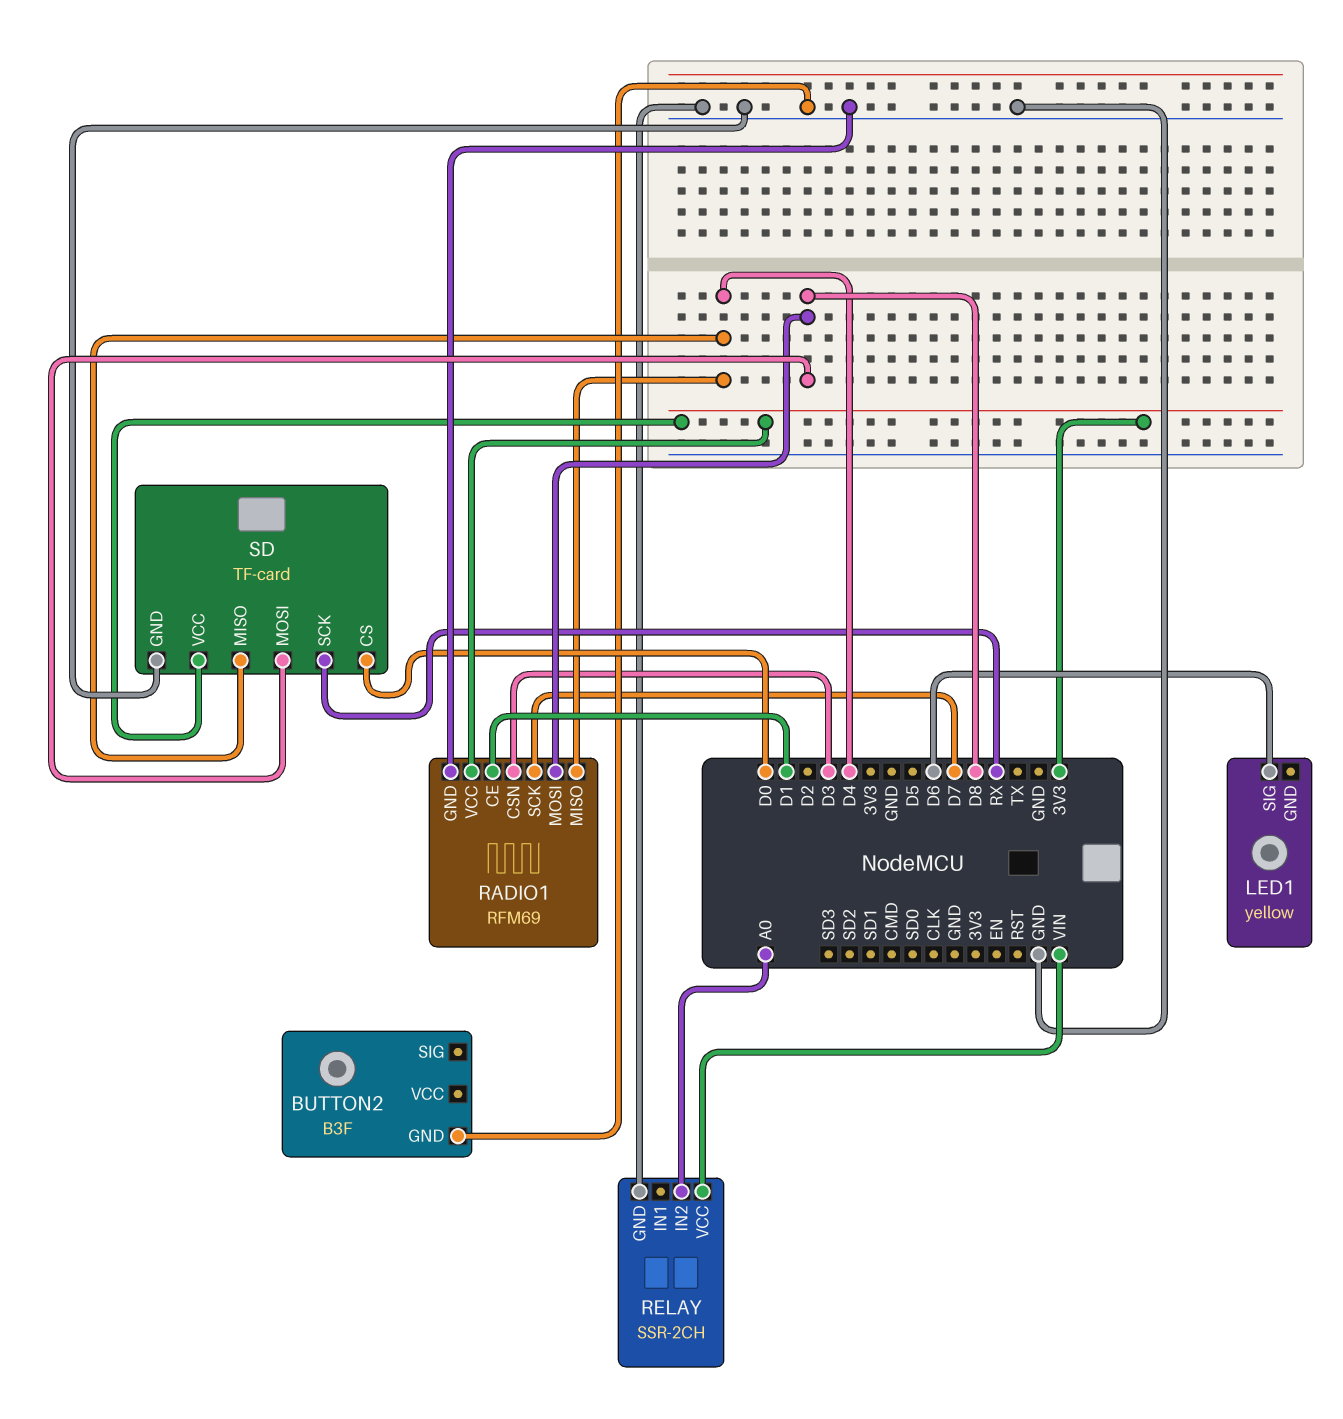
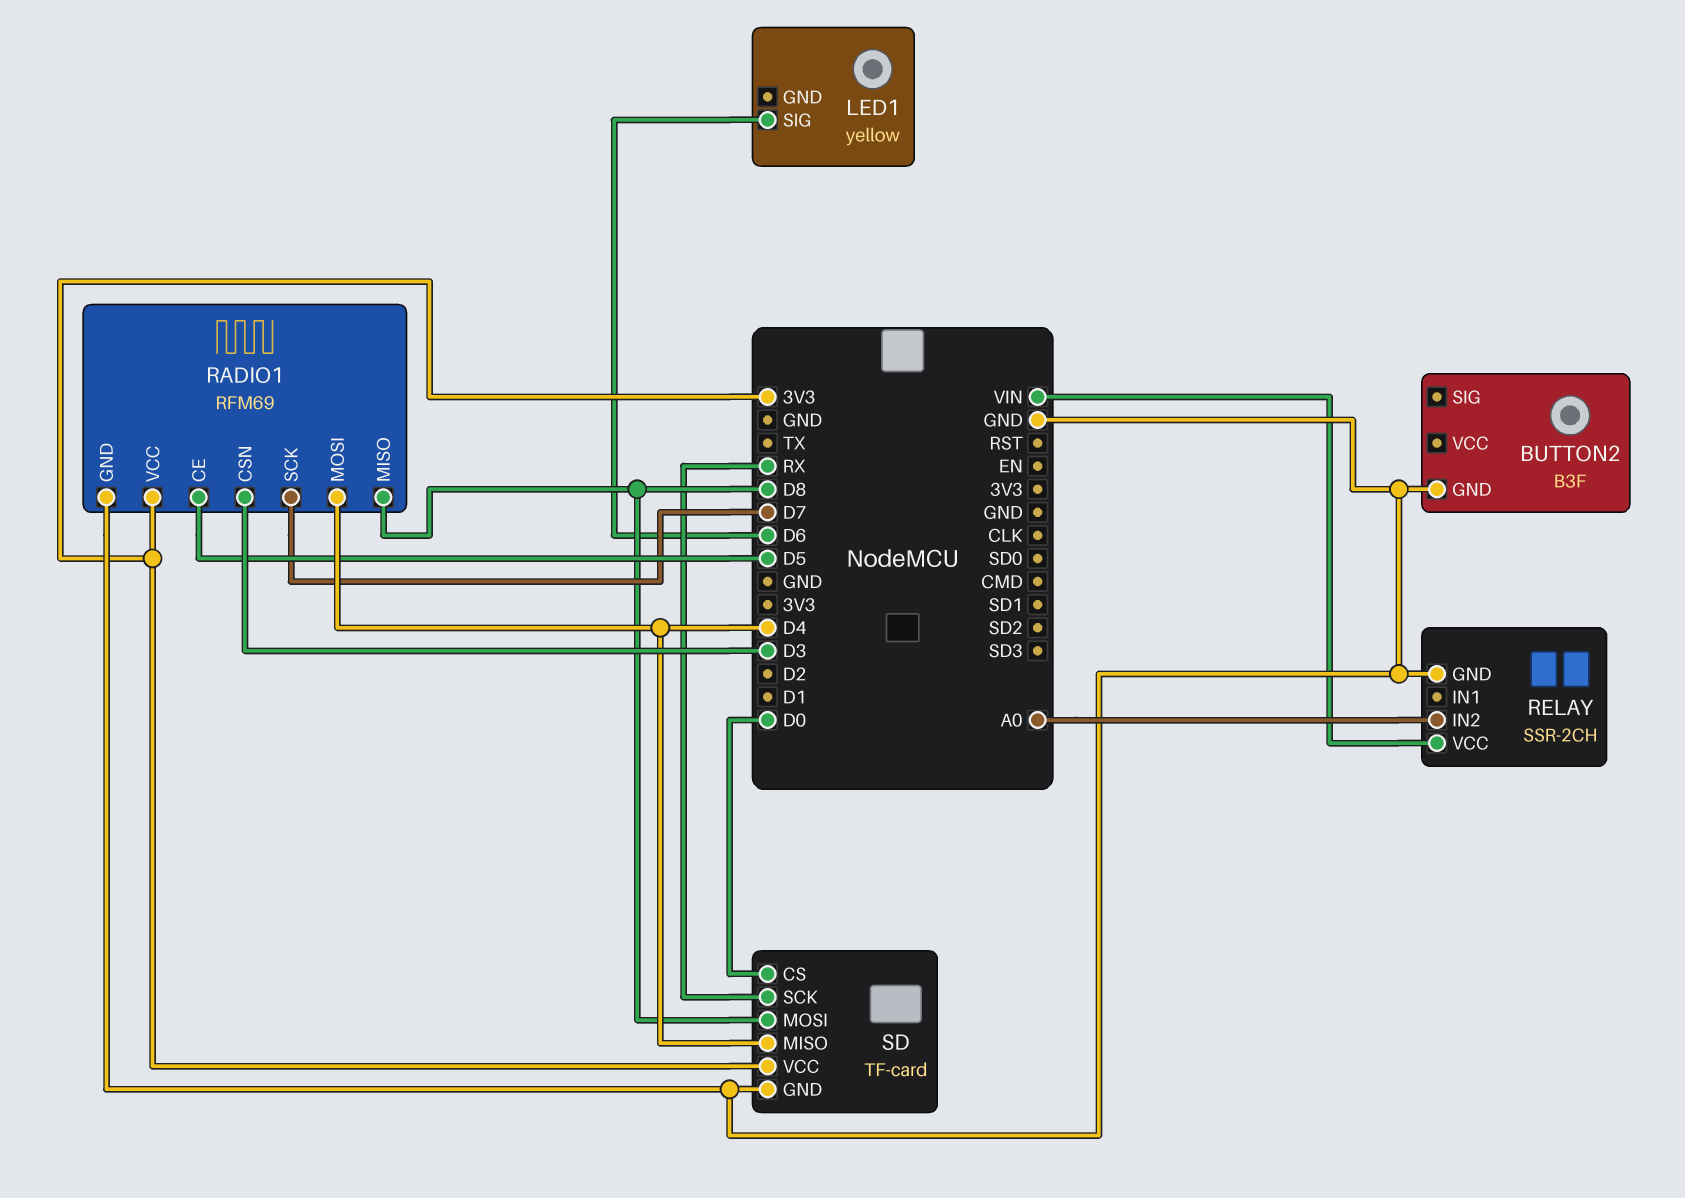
RADIO1 pin CE: D1 -> D5
RADIO1 pin MISO: D4 -> D8
RADIO1 pin MOSI: D8 -> D4

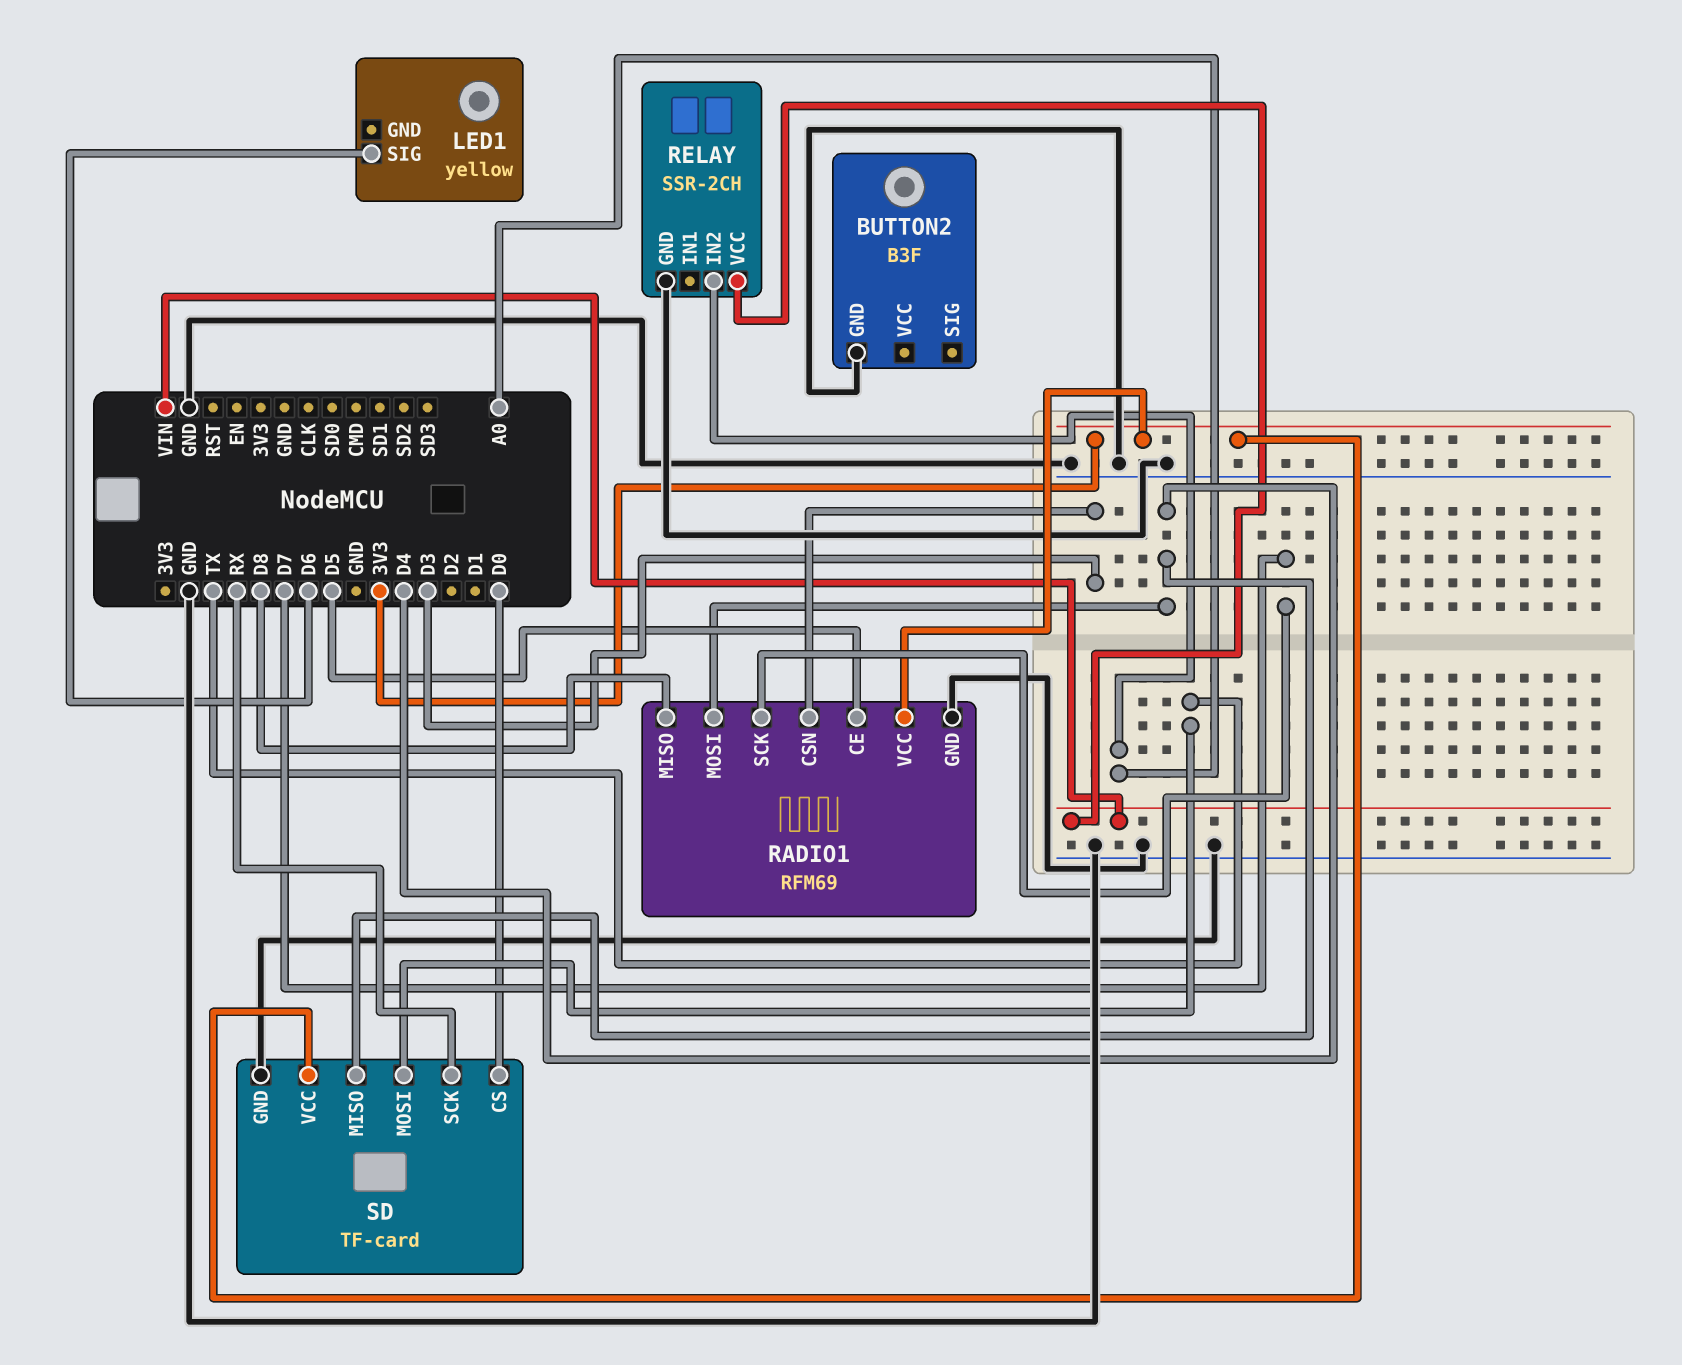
SD pin MOSI: D8 -> TX

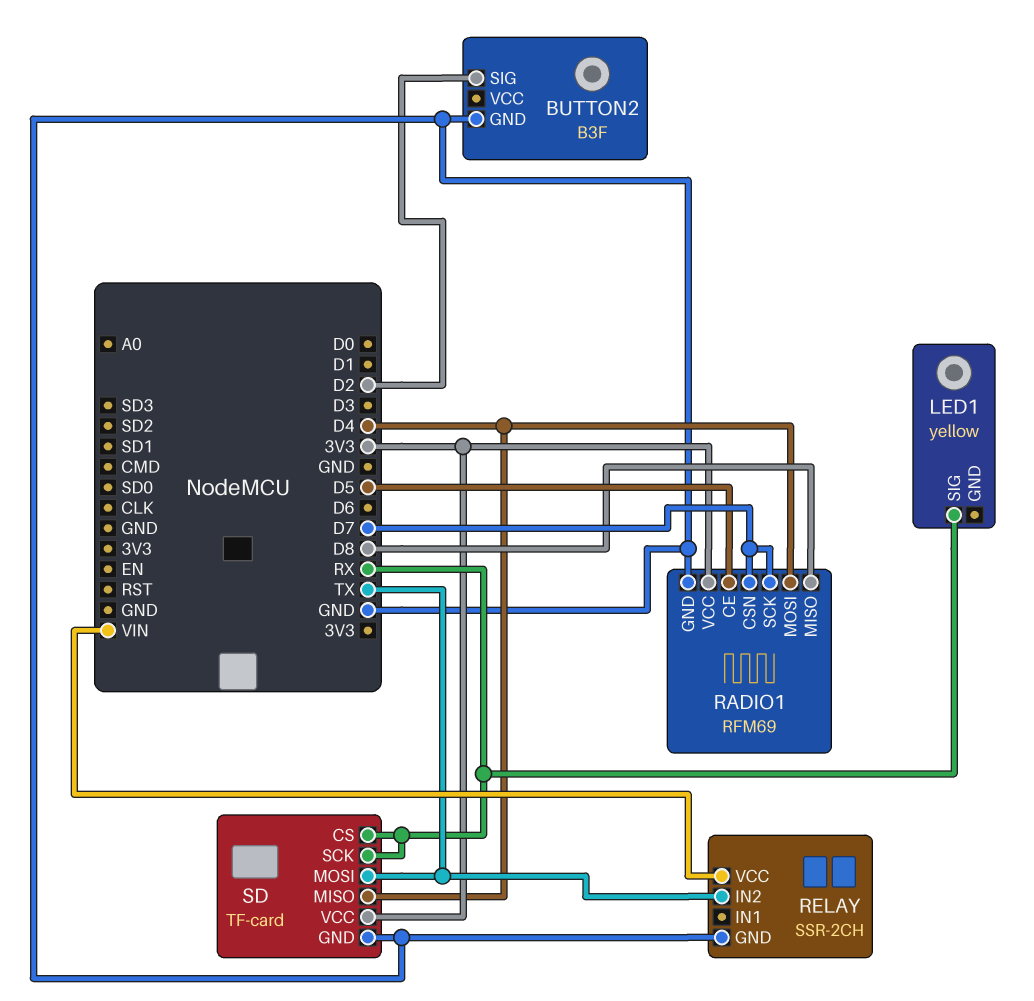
BUTTON2 pin SIG: none -> D2
LED1 pin SIG: D6 -> RX
RADIO1 pin CSN: D3 -> D7
RELAY pin IN2: A0 -> TX
SD pin CS: D0 -> RX

